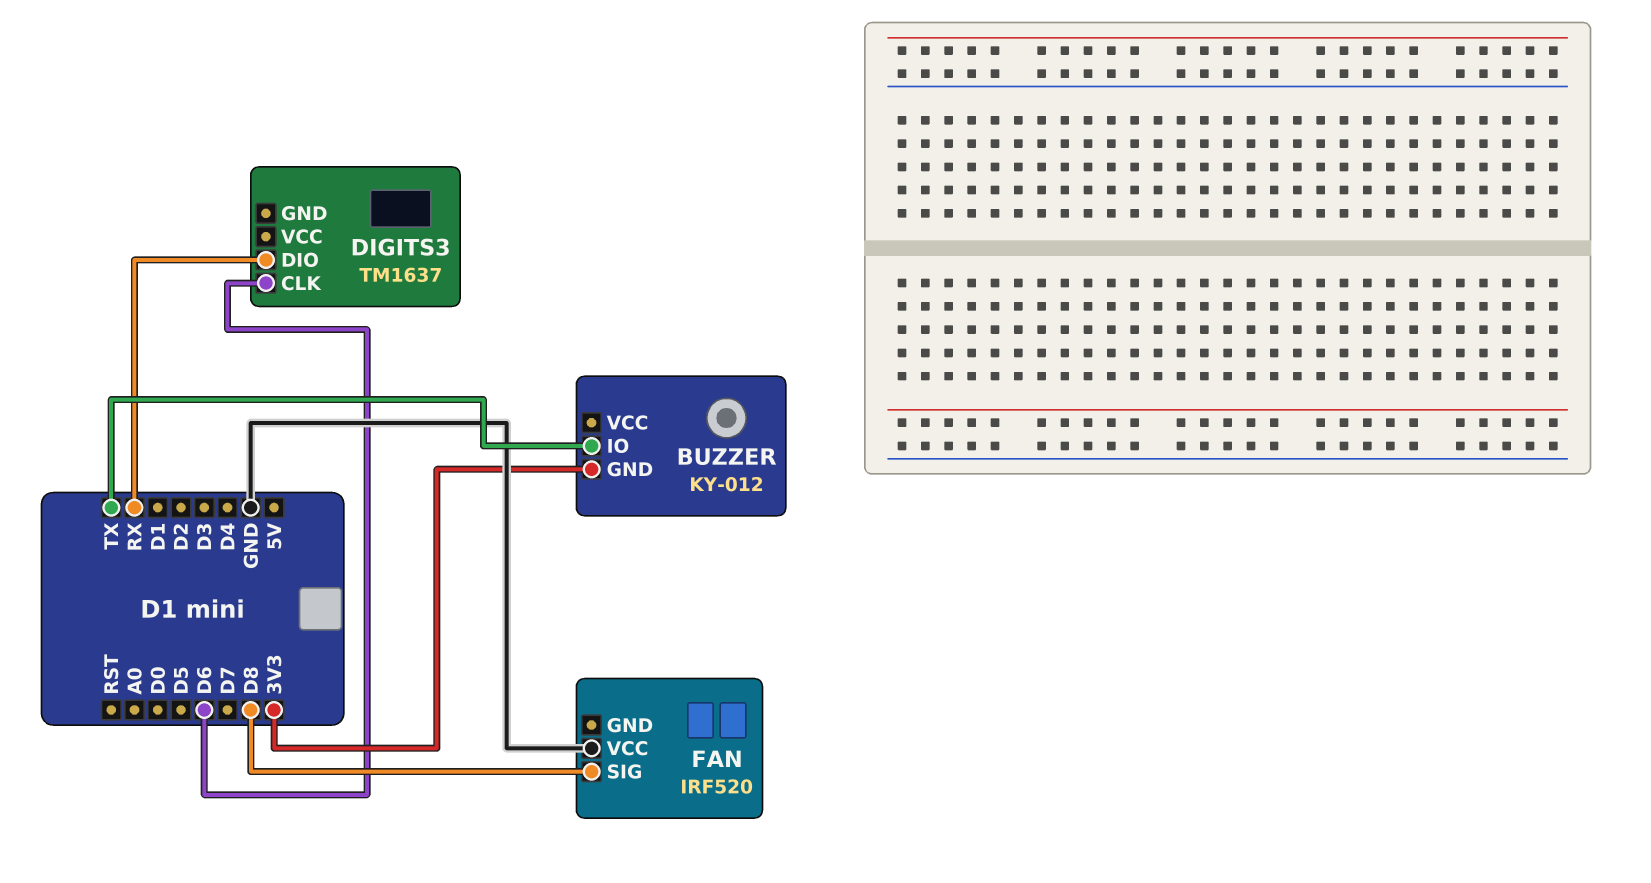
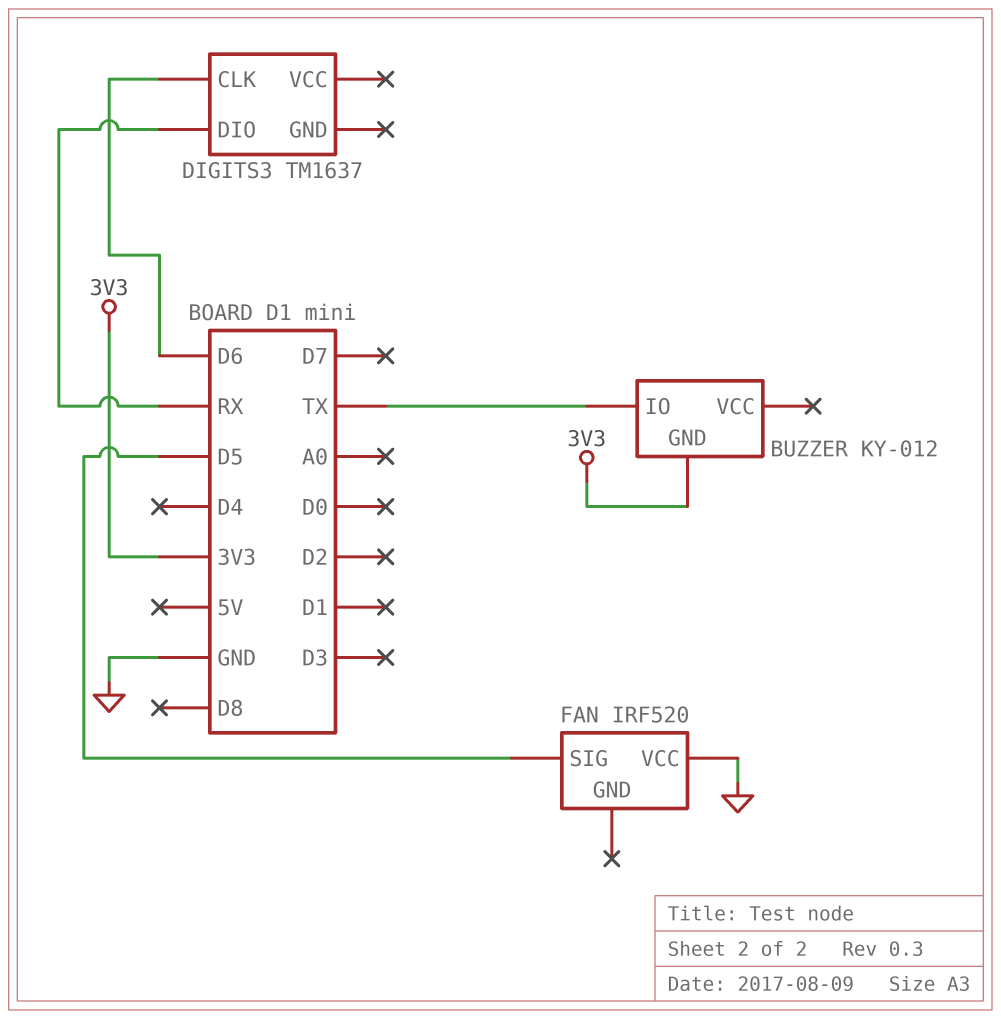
FAN pin SIG: D8 -> D5

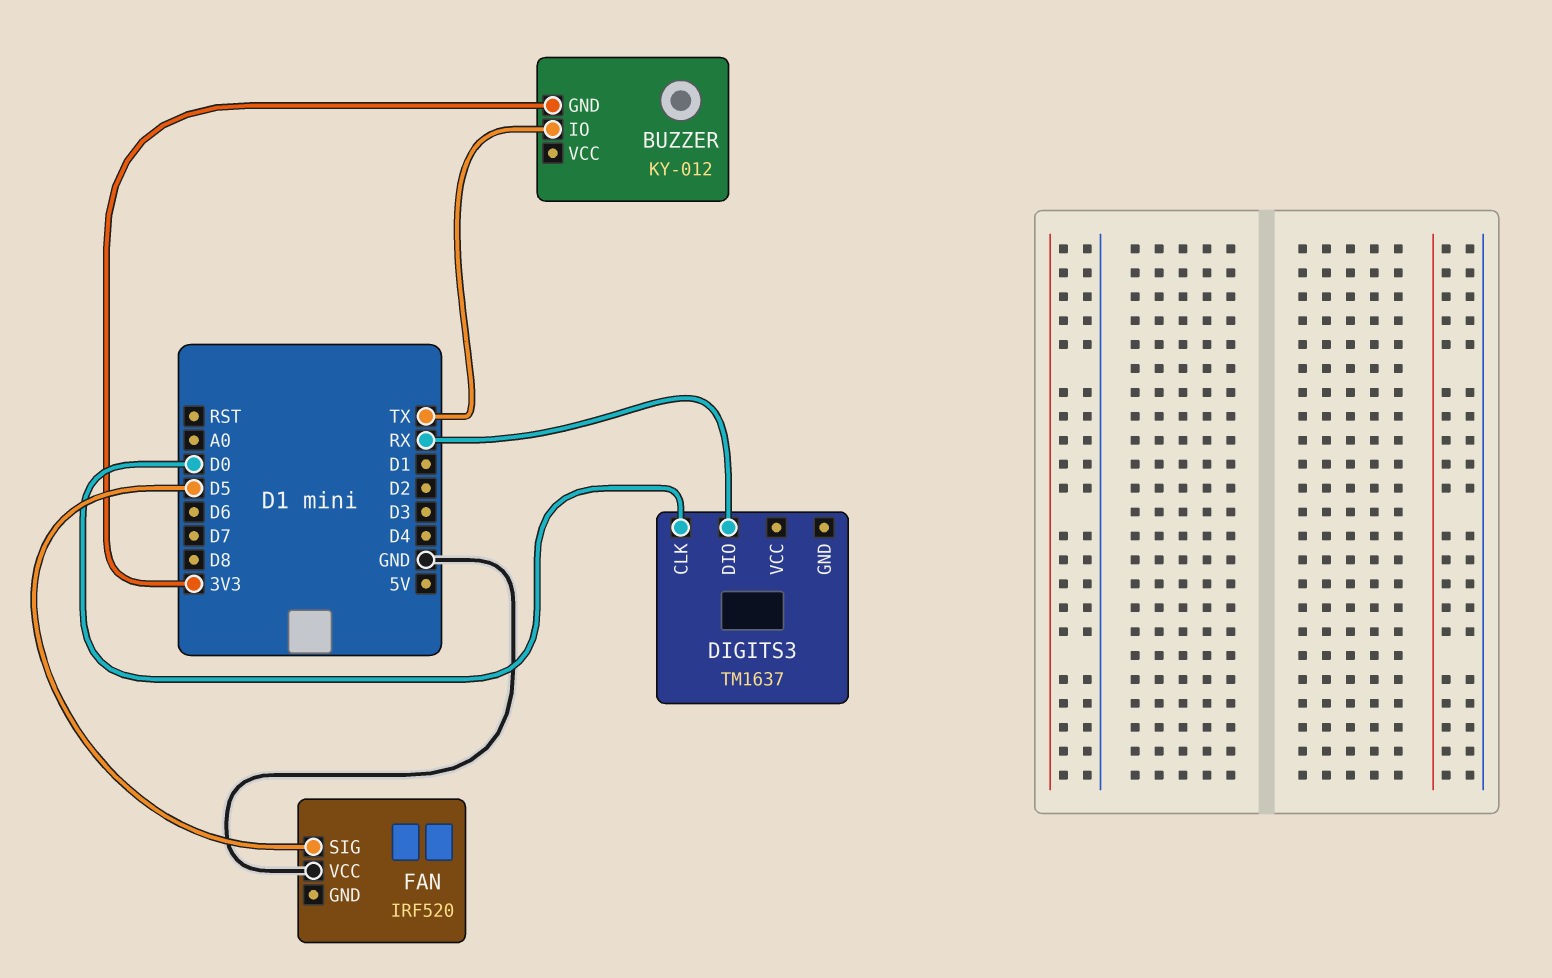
DIGITS3 pin CLK: D6 -> D0

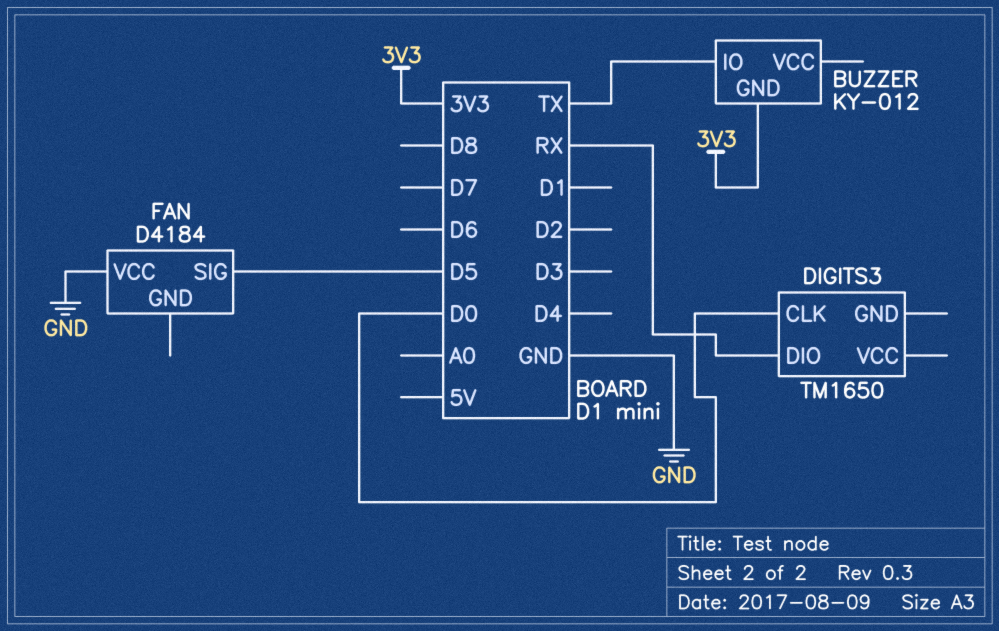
DIGITS3: TM1637 -> TM1650
FAN: IRF520 -> D4184

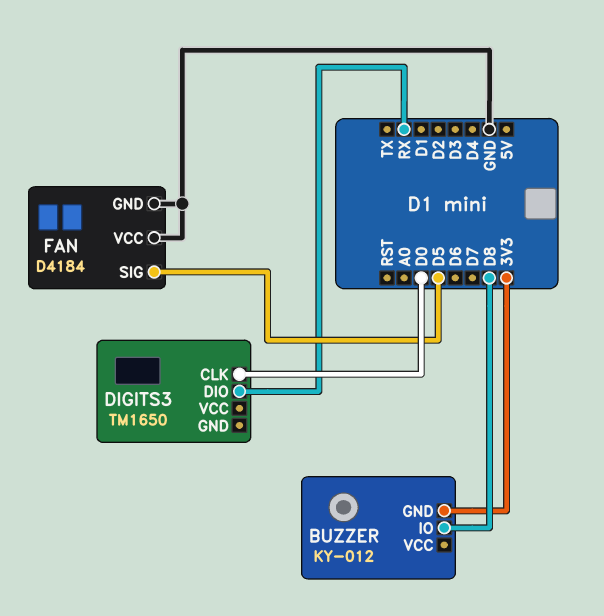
BUZZER pin IO: TX -> D8
FAN pin GND: none -> GND

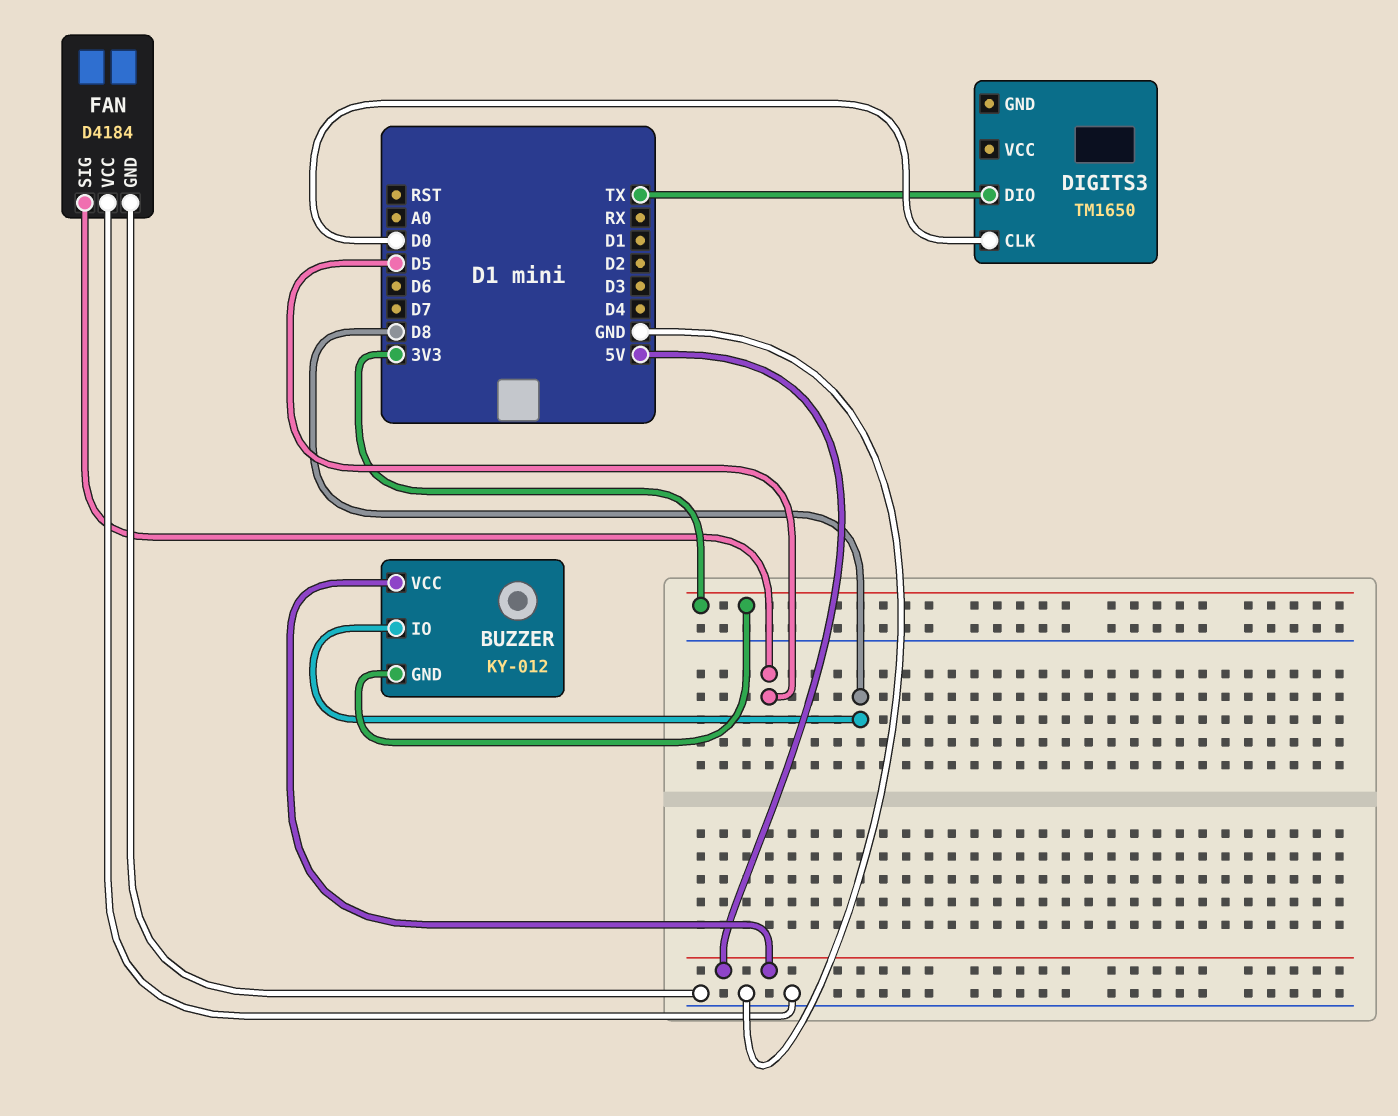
BUZZER pin VCC: none -> 5V
DIGITS3 pin DIO: RX -> TX

